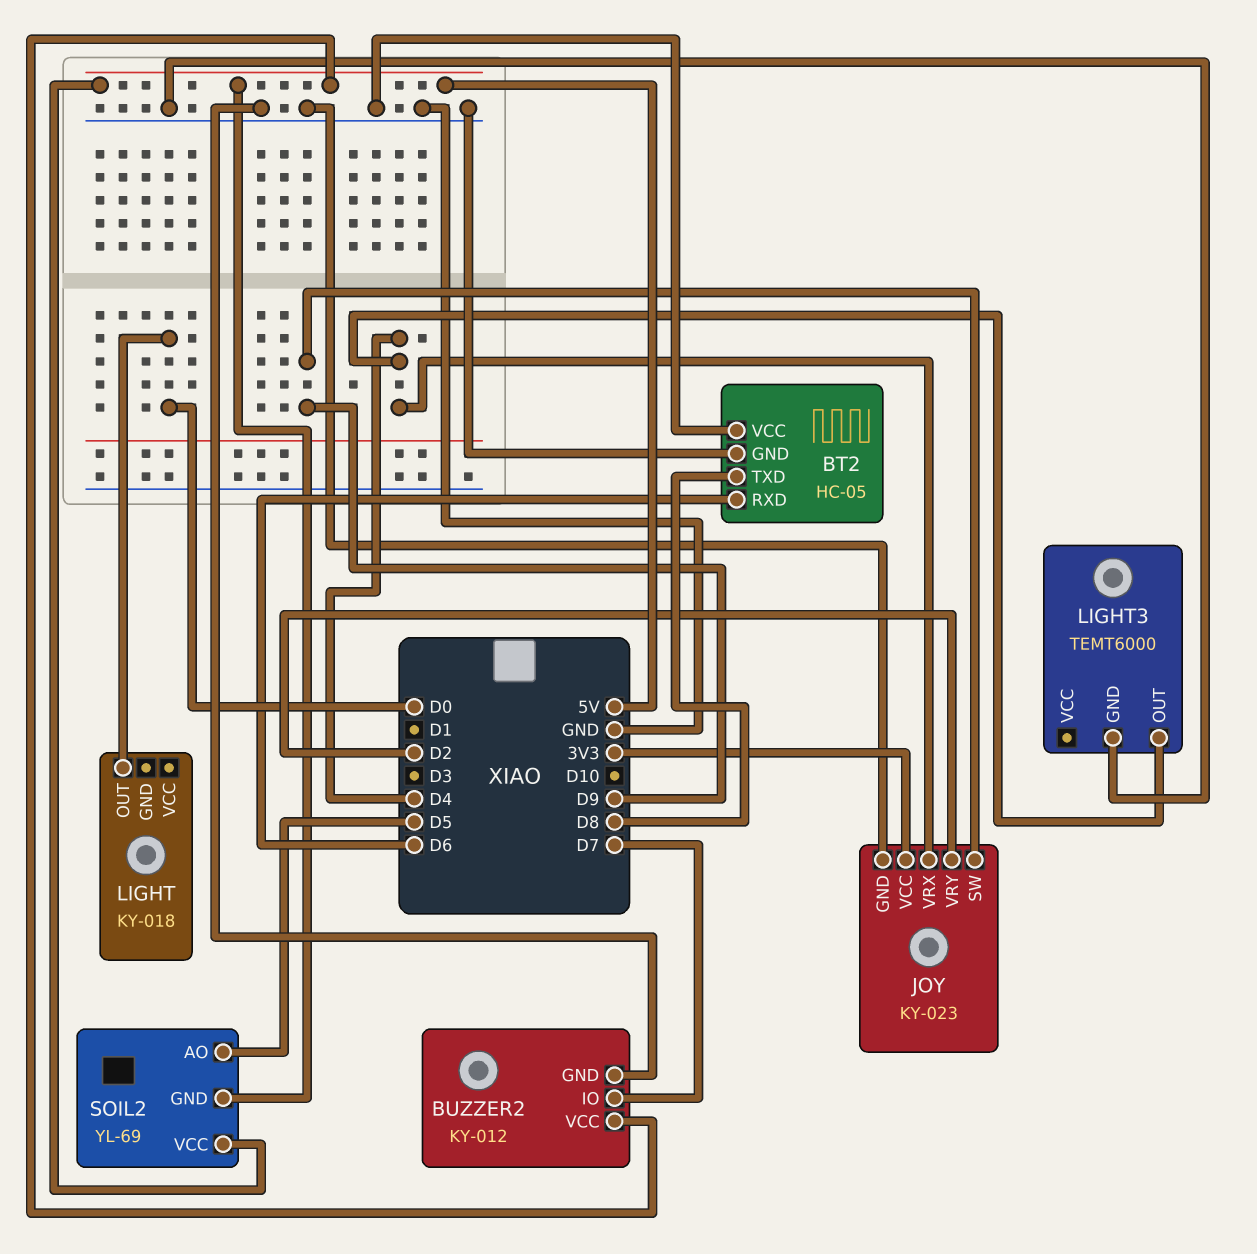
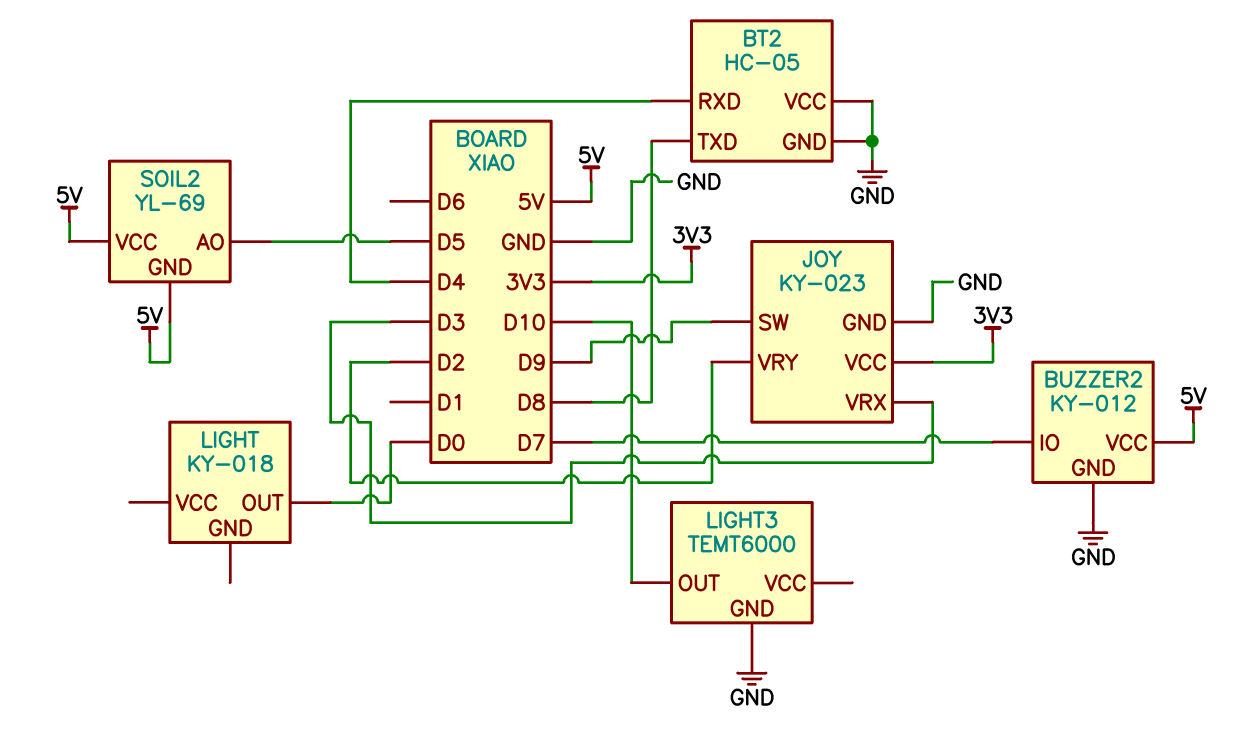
BT2 pin RXD: D6 -> D4
JOY pin VRX: D4 -> D3
LIGHT3 pin OUT: D4 -> D10

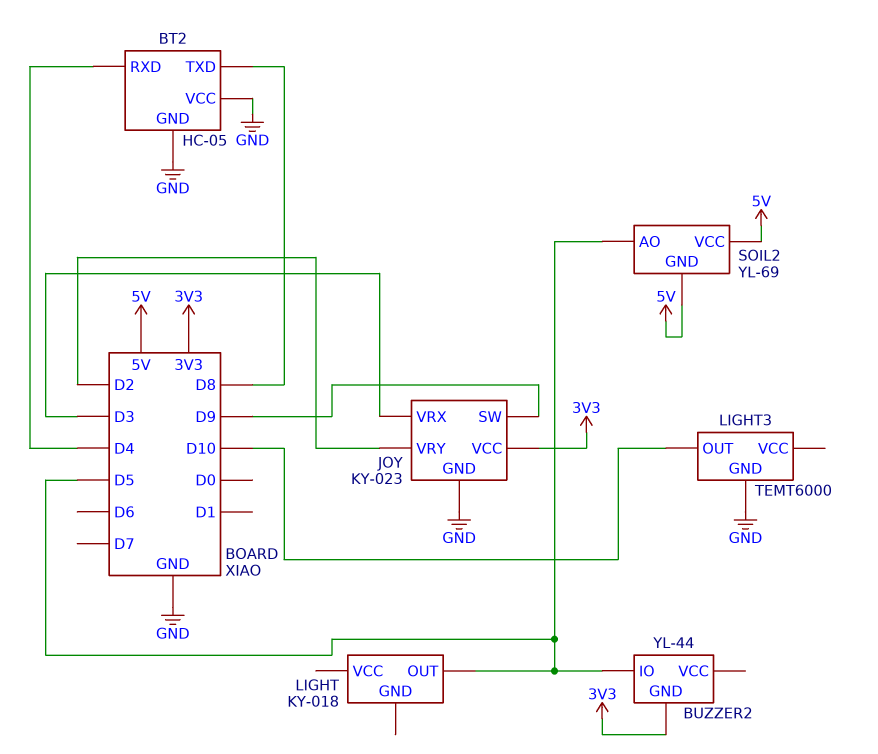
BUZZER2: KY-012 -> YL-44
BUZZER2 pin GND: GND -> 3V3
BUZZER2 pin IO: D7 -> D5
BUZZER2 pin VCC: 5V -> none
LIGHT pin OUT: D0 -> D5

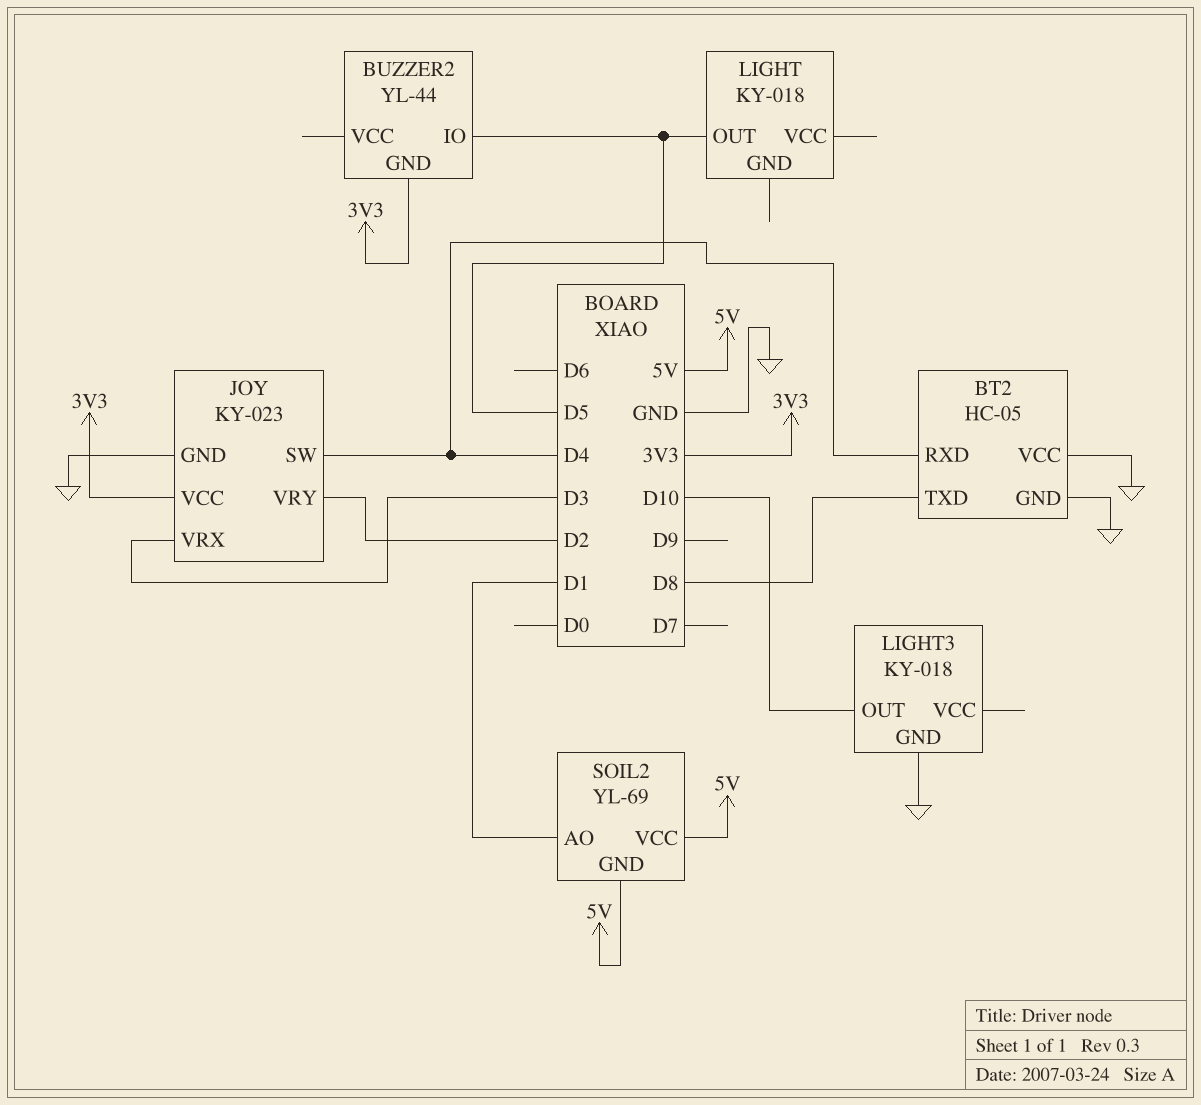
JOY pin SW: D9 -> D4
LIGHT3: TEMT6000 -> KY-018
SOIL2 pin AO: D5 -> D1

